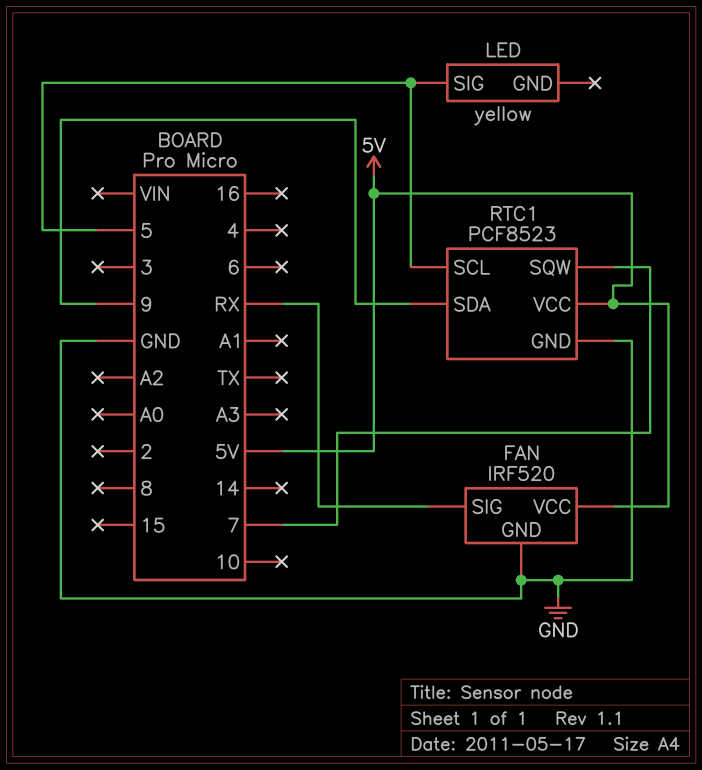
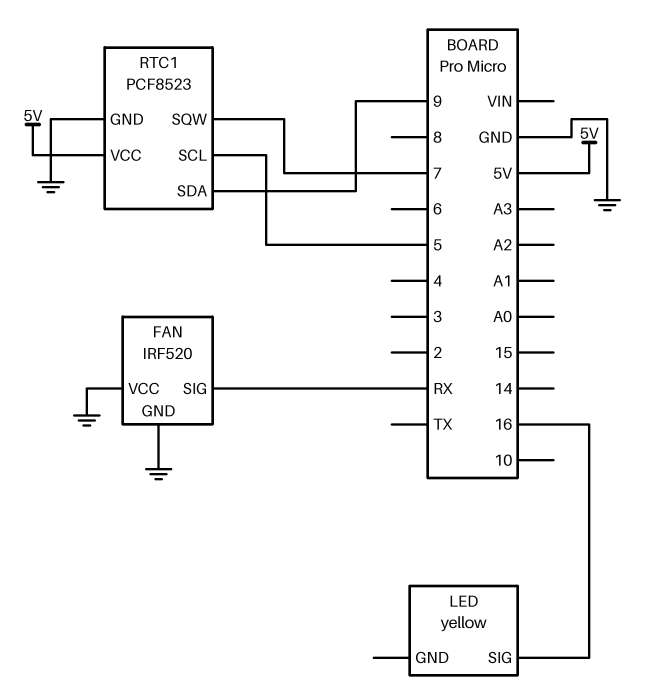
FAN pin VCC: 5V -> GND
LED pin SIG: 5 -> 16

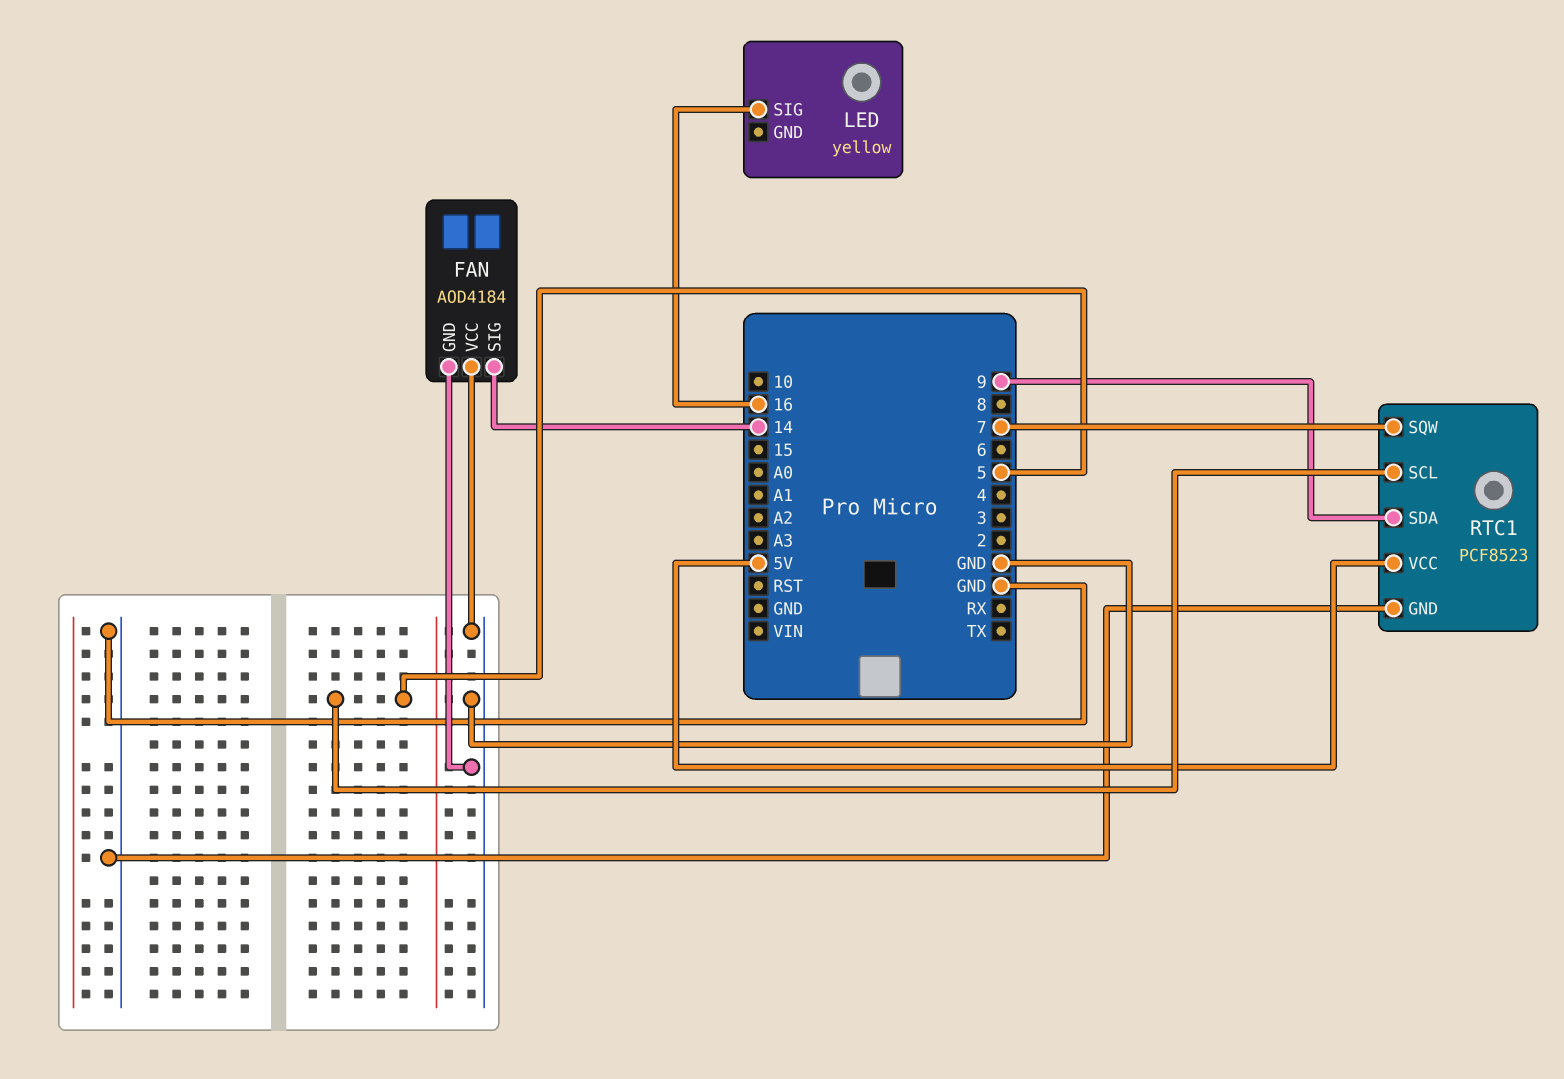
FAN: IRF520 -> AOD4184
FAN pin SIG: RX -> 14

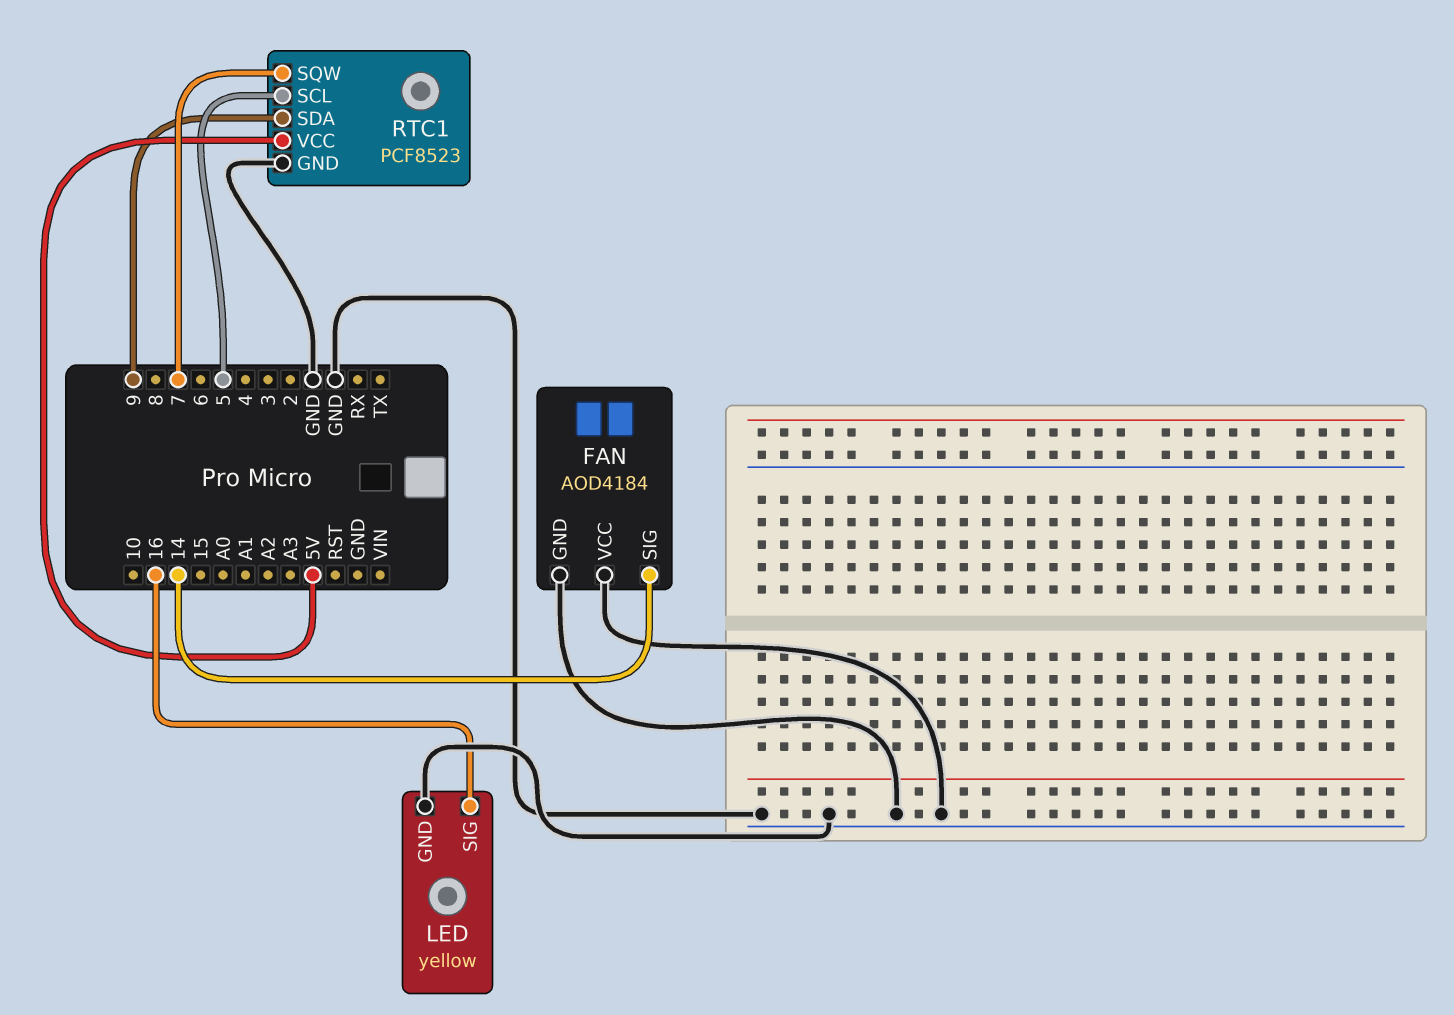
LED pin GND: none -> GND

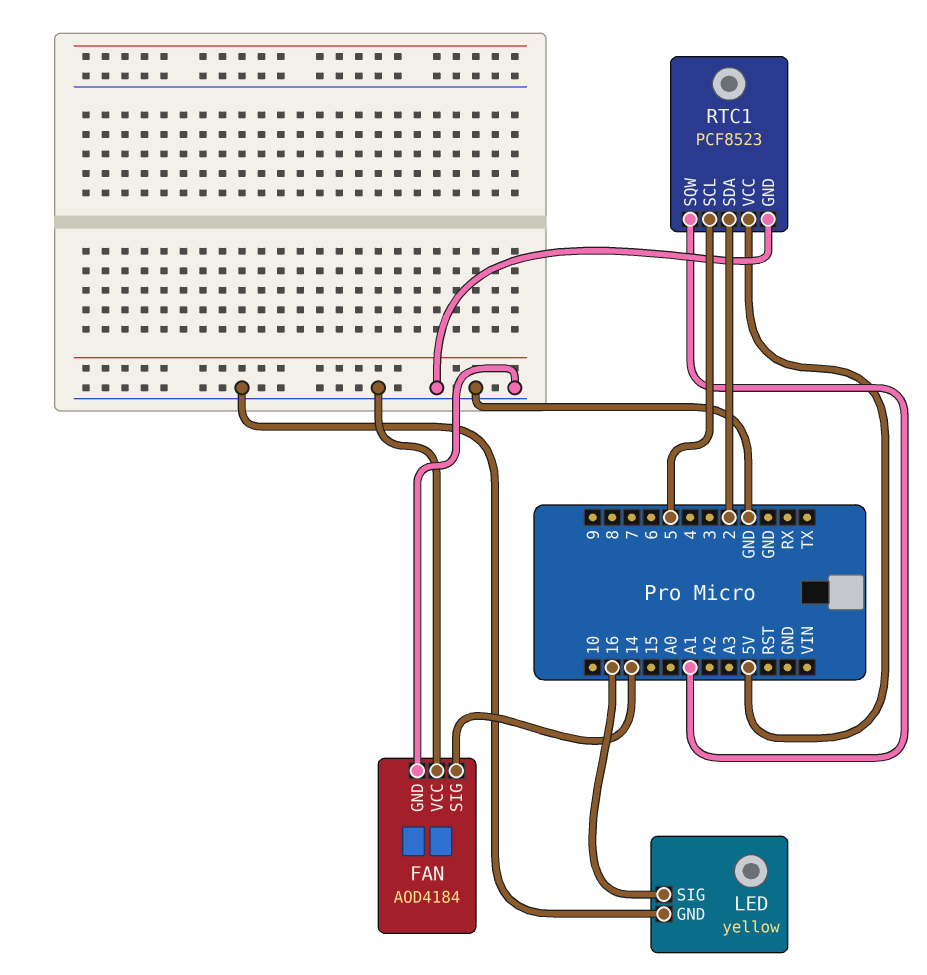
RTC1 pin SDA: 9 -> 2
RTC1 pin SQW: 7 -> A1

